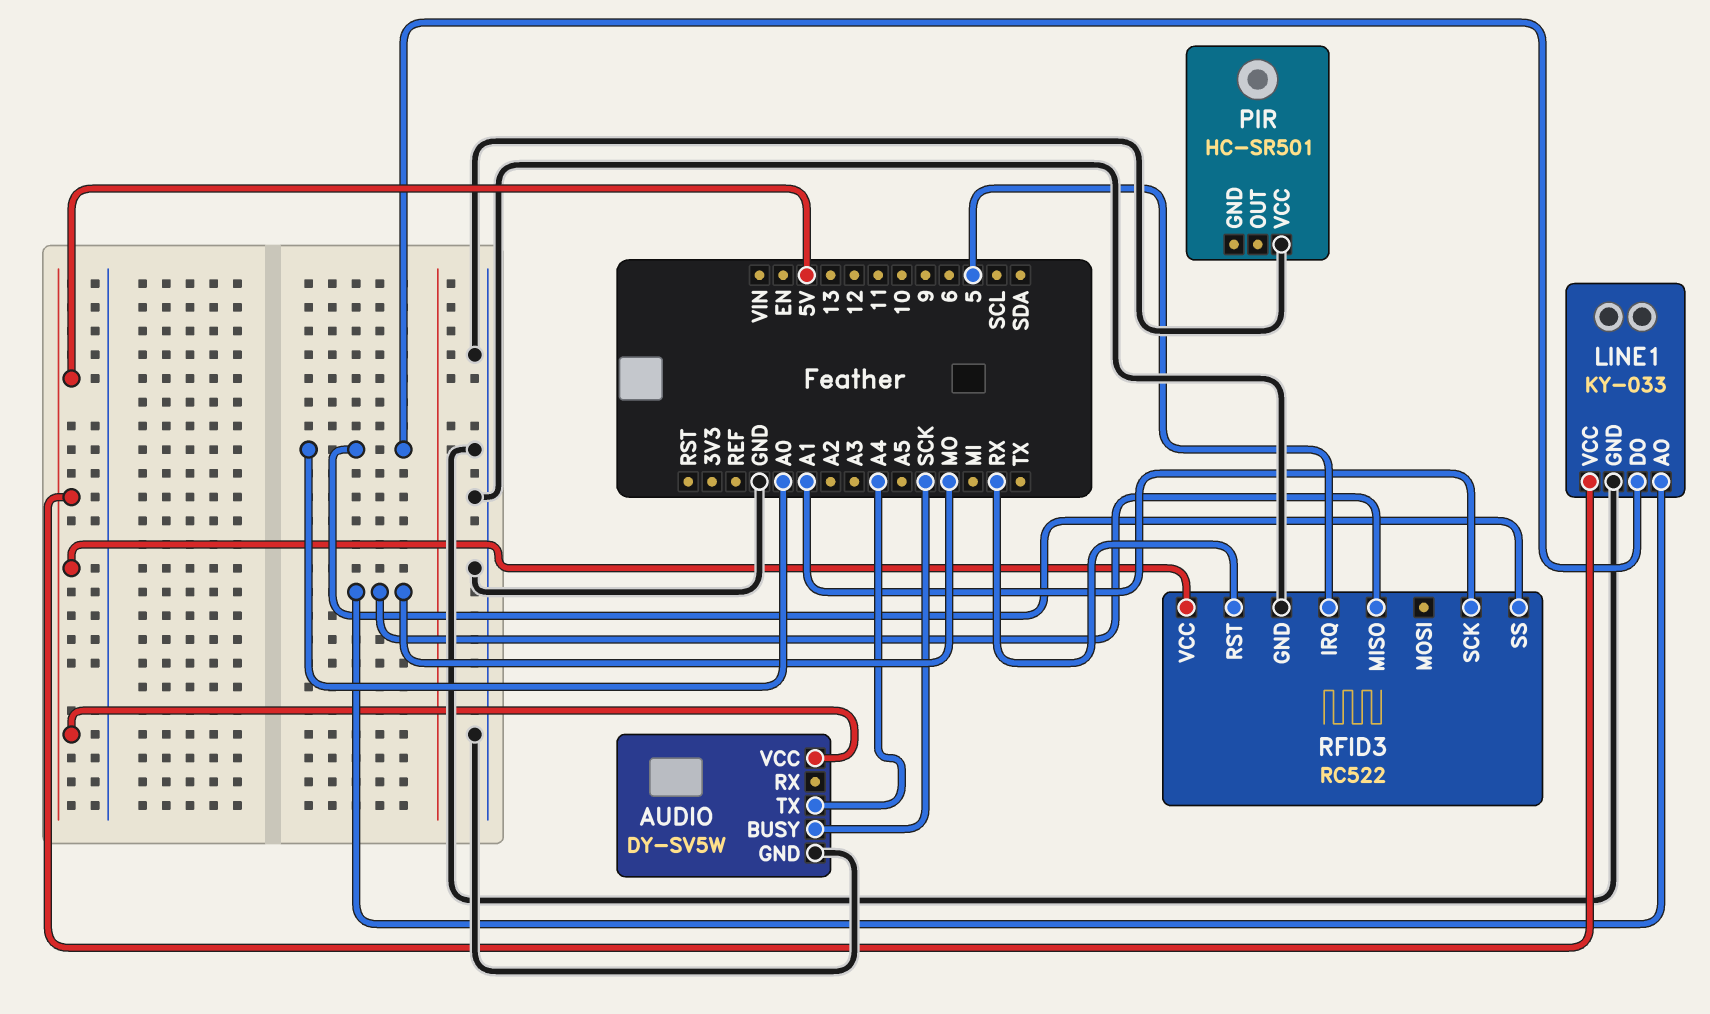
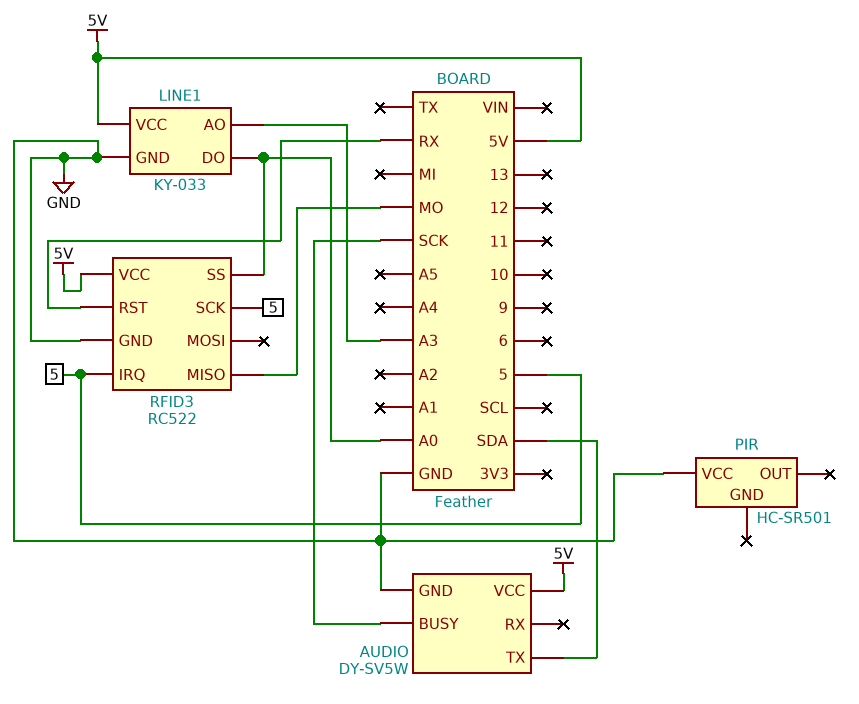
AUDIO pin TX: A4 -> SDA
LINE1 pin AO: MO -> A3
RFID3 pin SCK: A1 -> 5

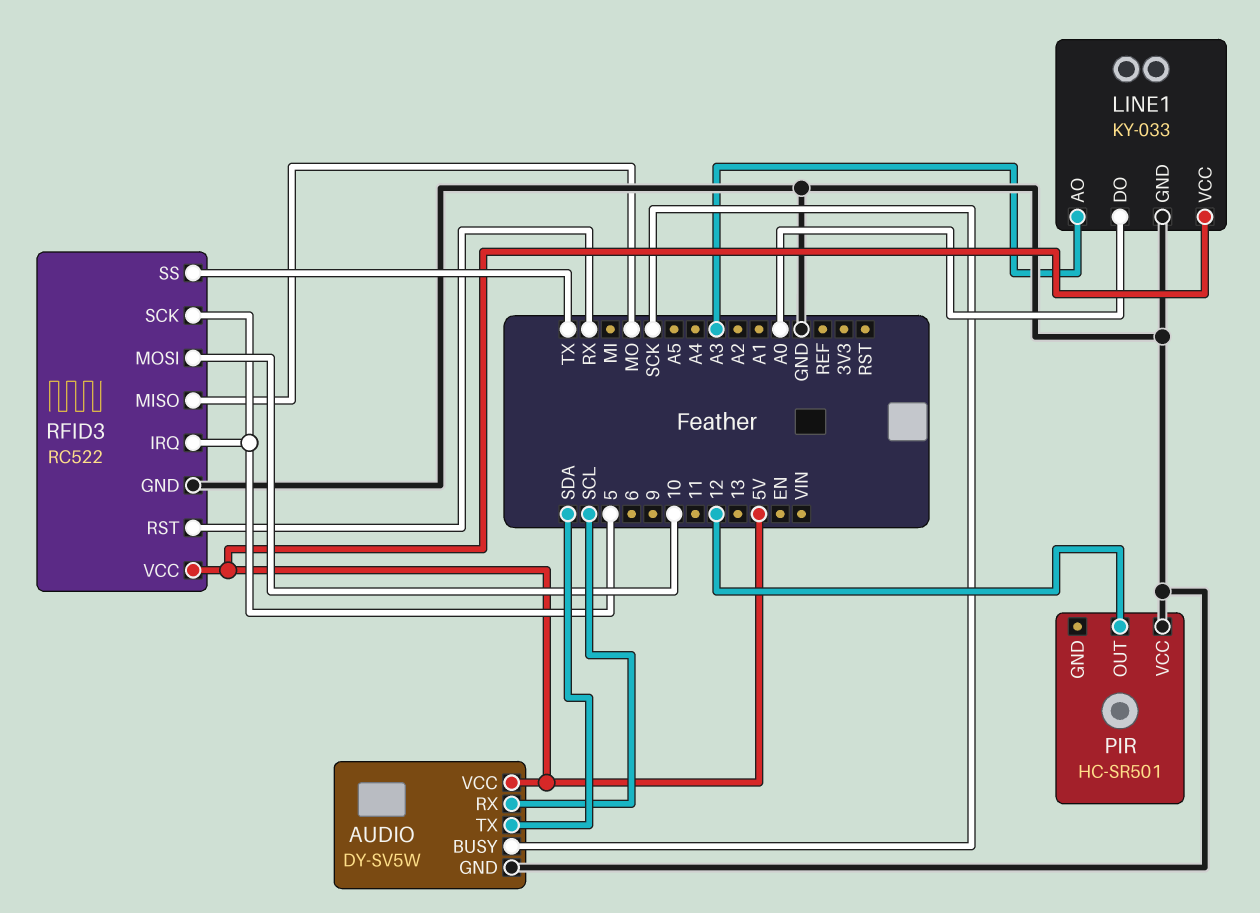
AUDIO pin RX: none -> SCL
PIR pin OUT: none -> 12
RFID3 pin MOSI: none -> 10
RFID3 pin SS: A0 -> TX

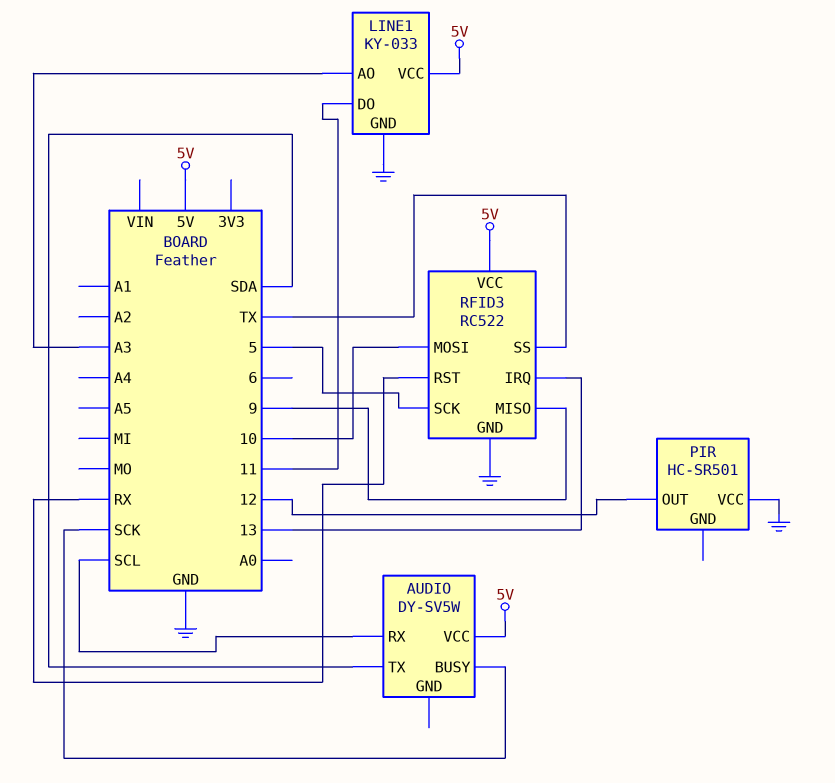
AUDIO pin GND: GND -> none
LINE1 pin DO: A0 -> 11
RFID3 pin IRQ: 5 -> 13
RFID3 pin MISO: MO -> 9

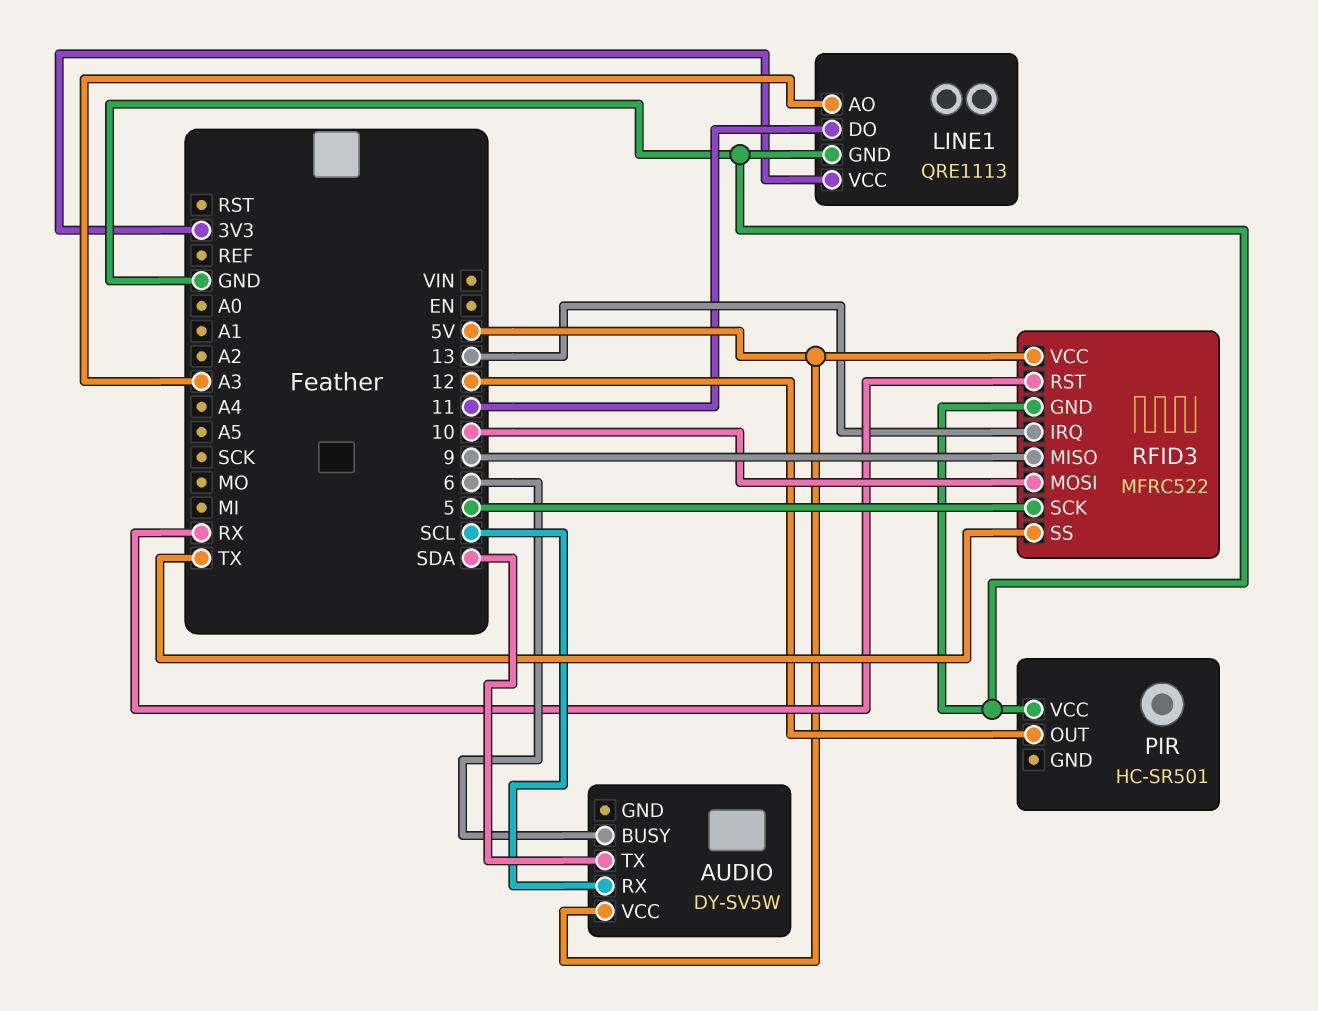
AUDIO pin BUSY: SCK -> 6
LINE1: KY-033 -> QRE1113
LINE1 pin VCC: 5V -> 3V3
RFID3: RC522 -> MFRC522

